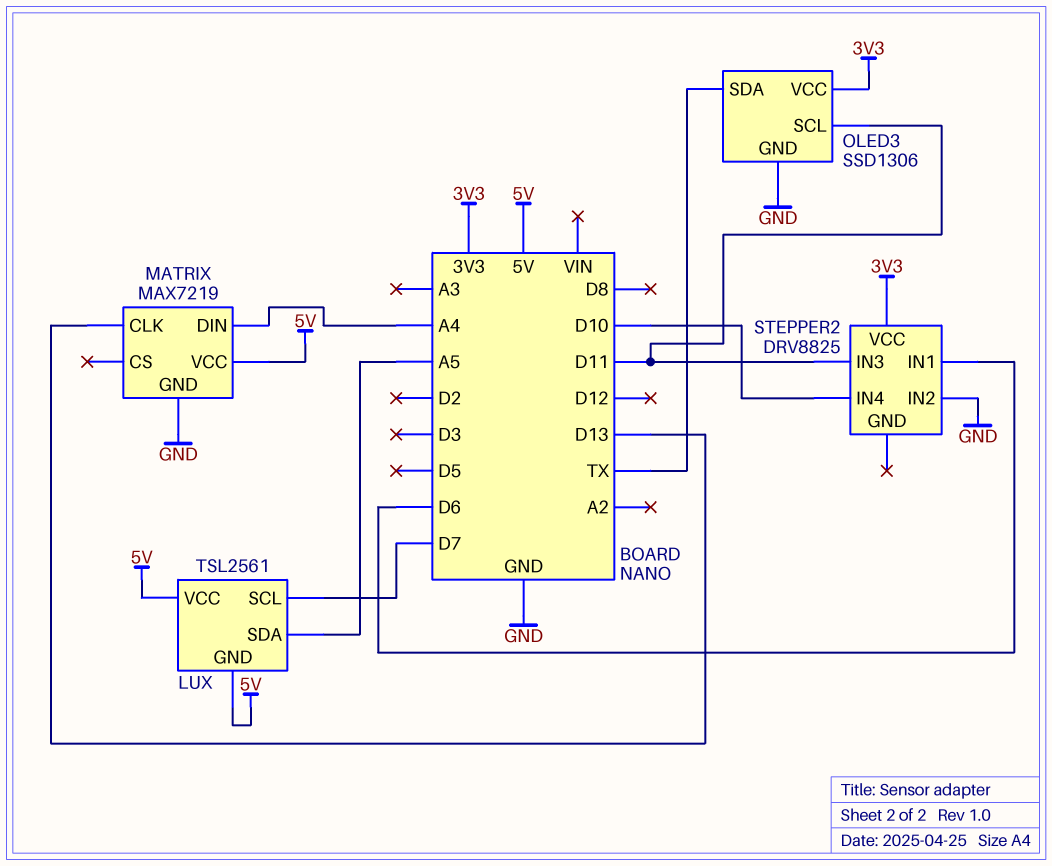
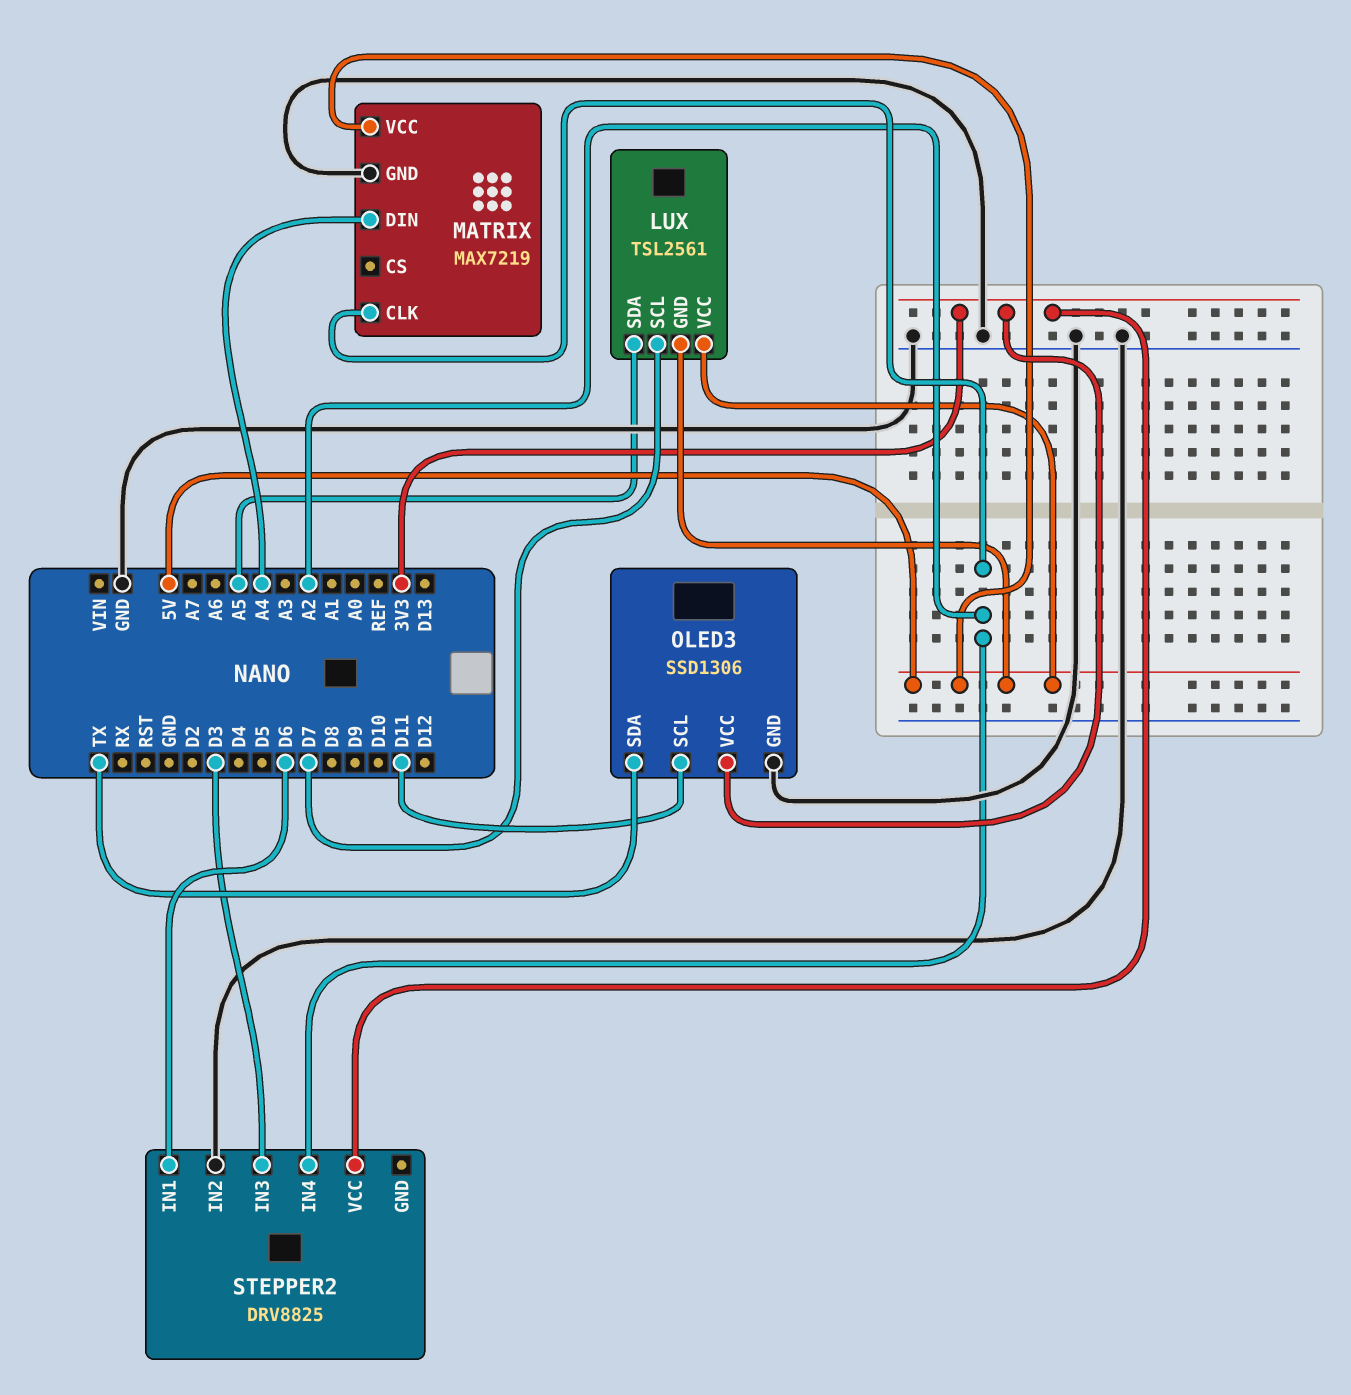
MATRIX pin CLK: D13 -> A2
STEPPER2 pin IN3: D11 -> D3
STEPPER2 pin IN4: D10 -> A2

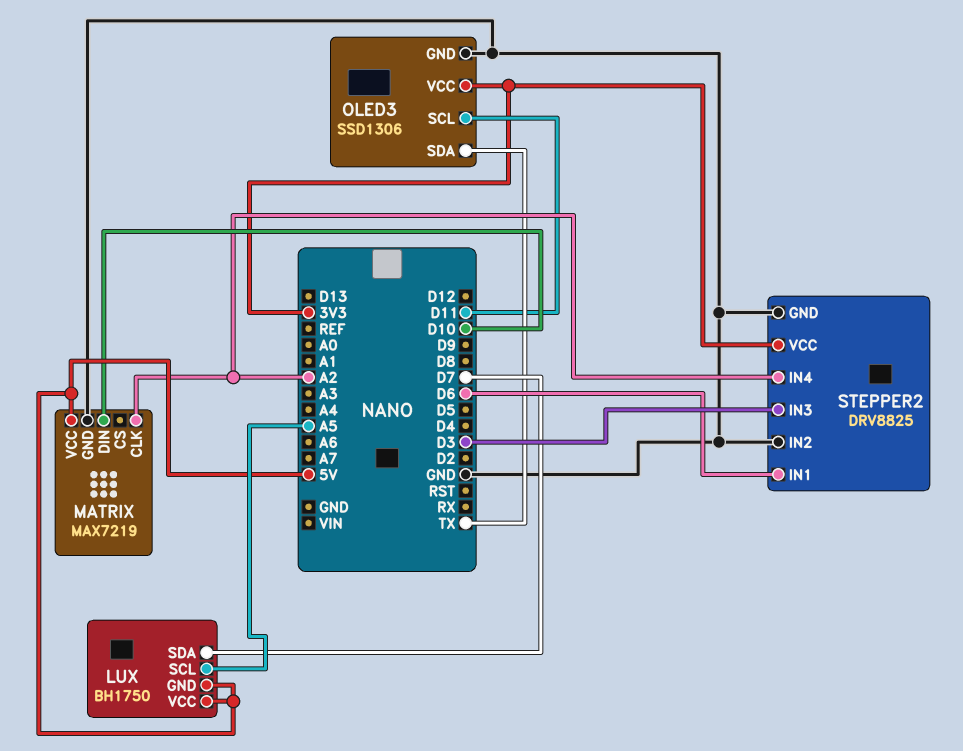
LUX: TSL2561 -> BH1750
LUX pin SCL: D7 -> A5
LUX pin SDA: A5 -> D7
MATRIX pin DIN: A4 -> D10
STEPPER2 pin GND: none -> GND

